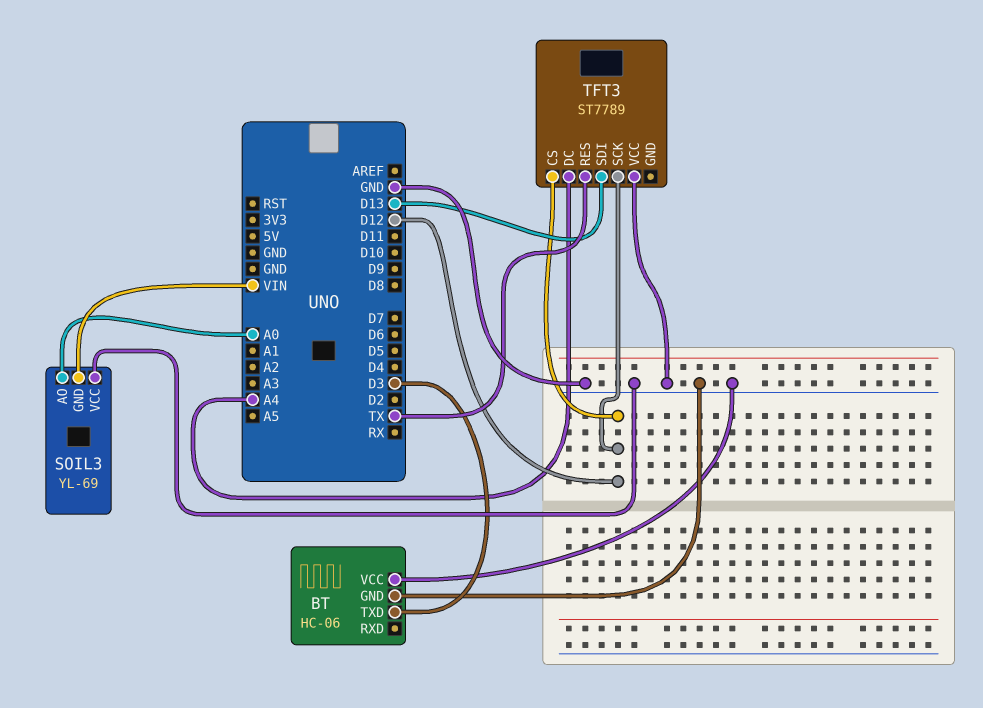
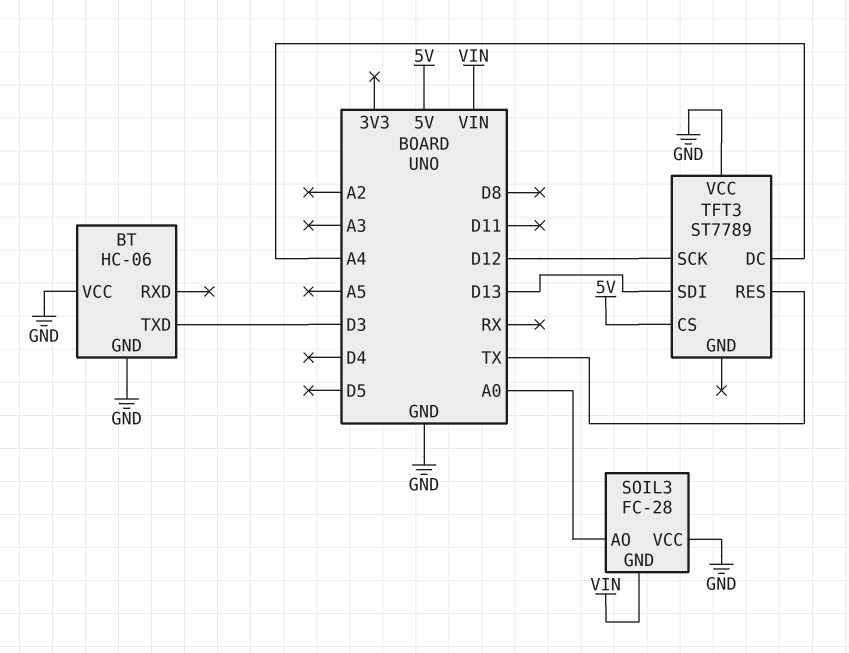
SOIL3: YL-69 -> FC-28
TFT3 pin CS: D12 -> 5V

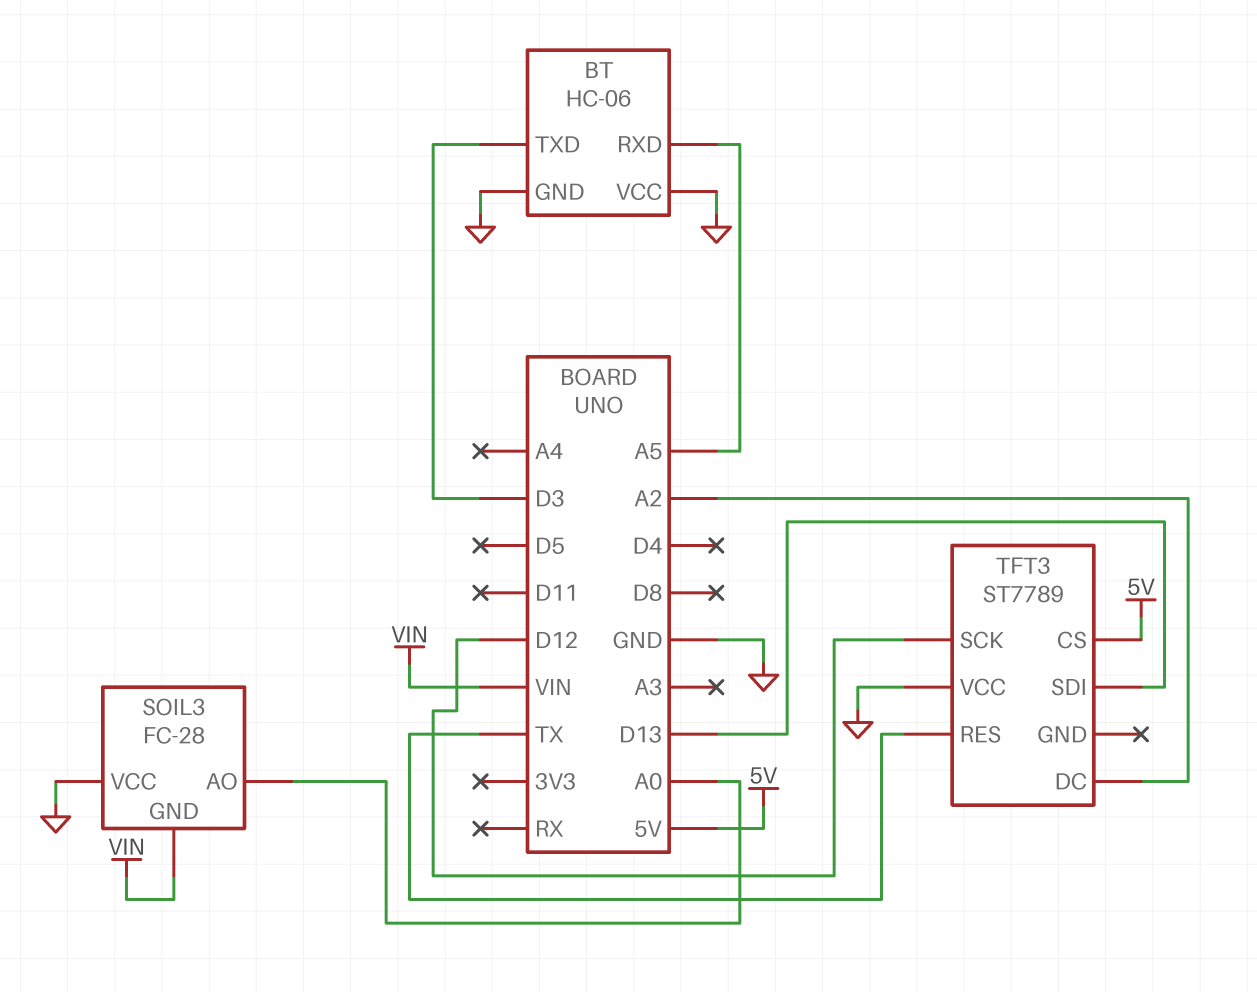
BT pin RXD: none -> A5
TFT3 pin DC: A4 -> A2

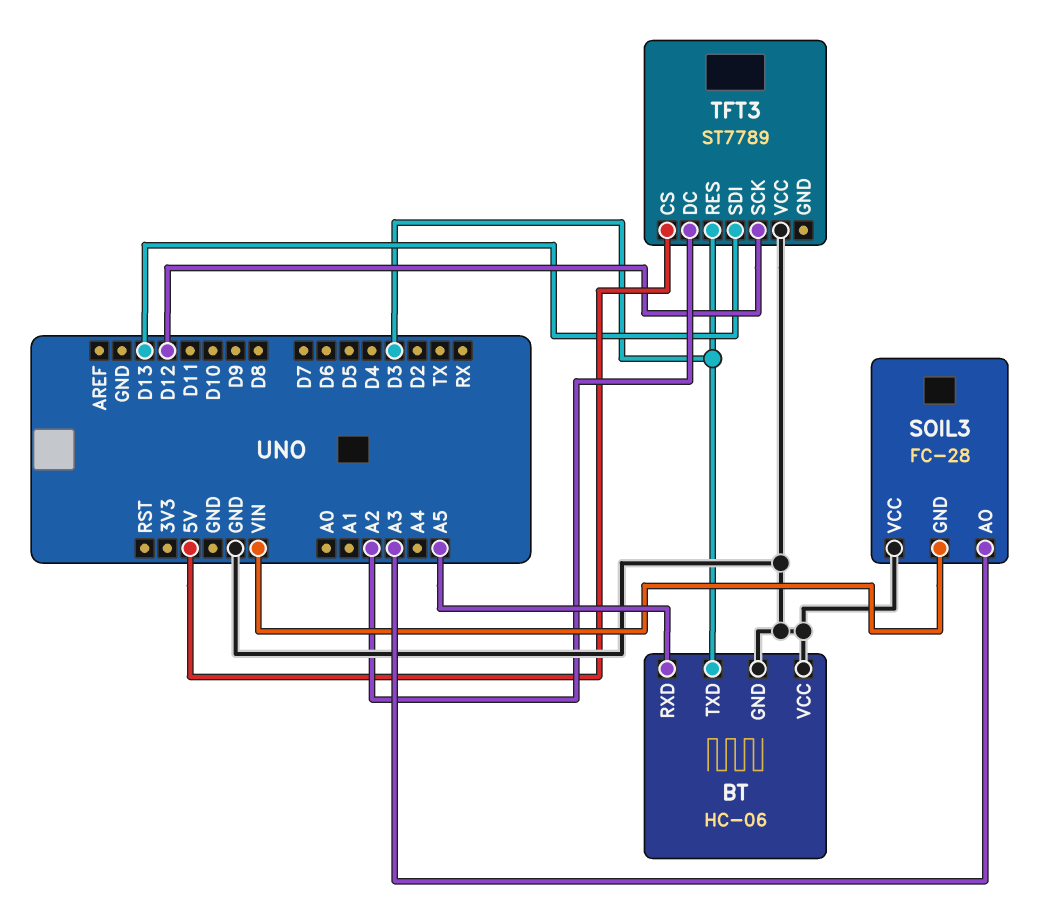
SOIL3 pin AO: A0 -> A3
TFT3 pin RES: TX -> D3

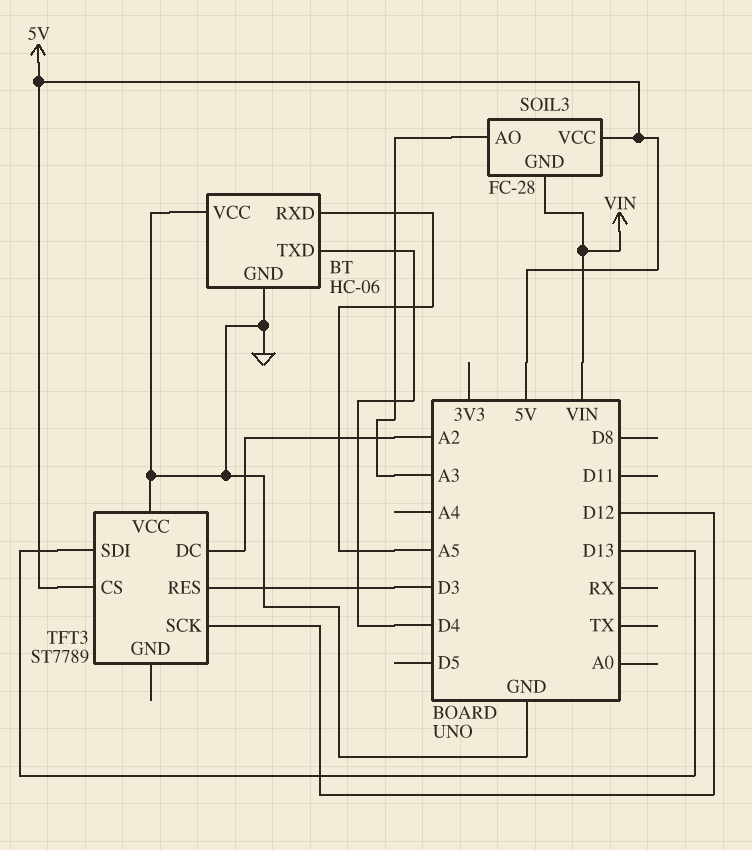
BT pin TXD: D3 -> D4
SOIL3 pin VCC: GND -> 5V

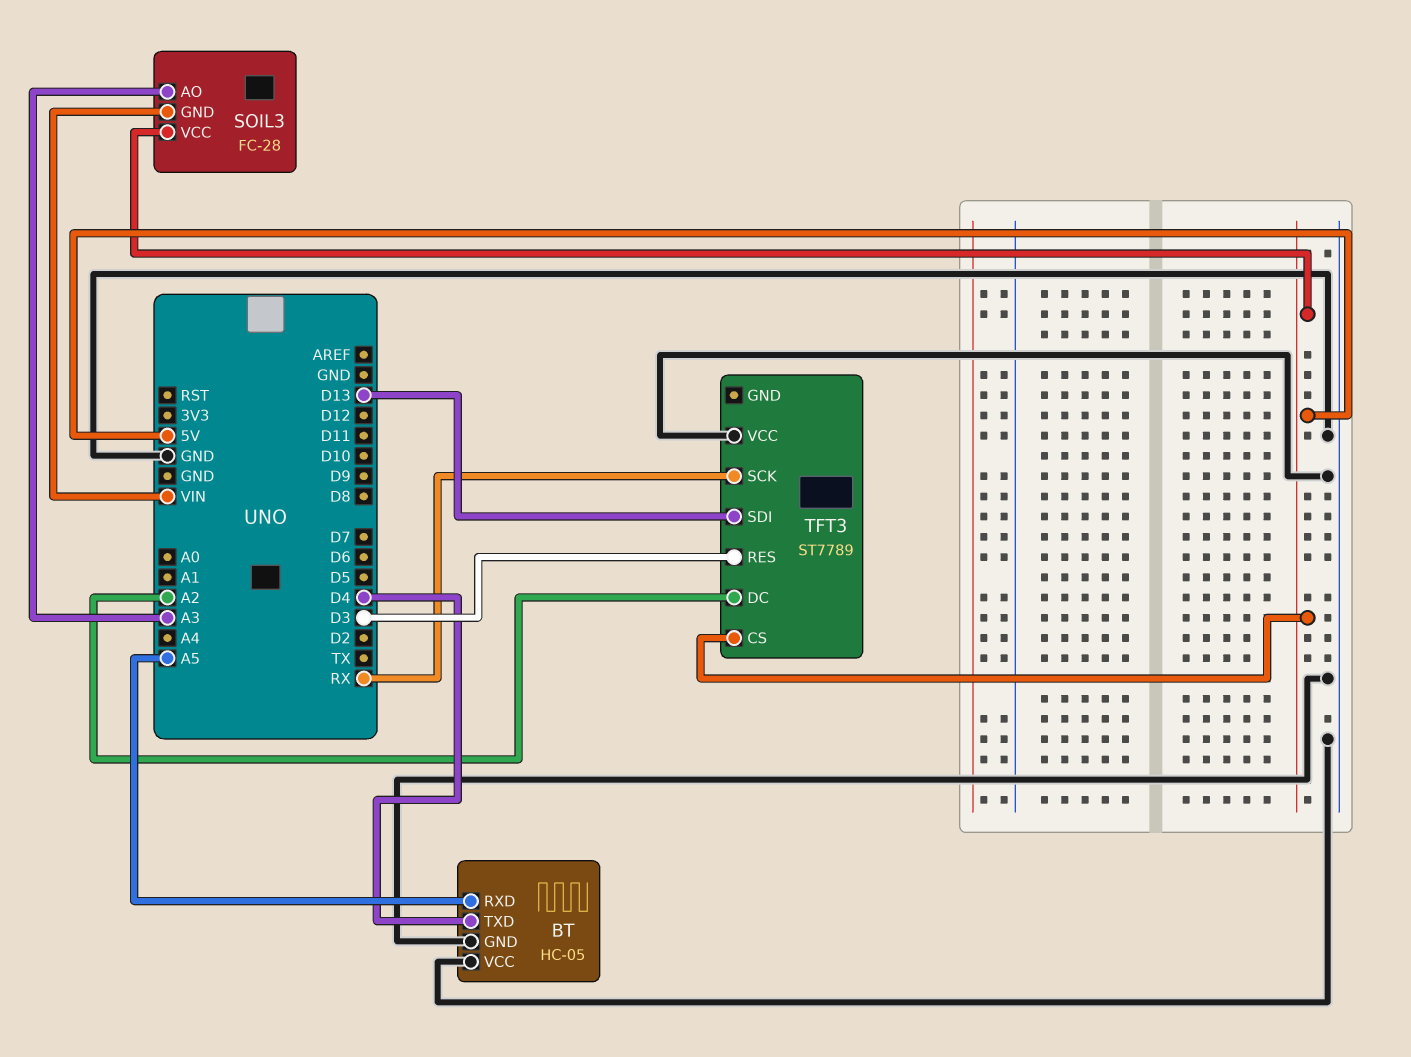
BT: HC-06 -> HC-05
TFT3 pin SCK: D12 -> RX

